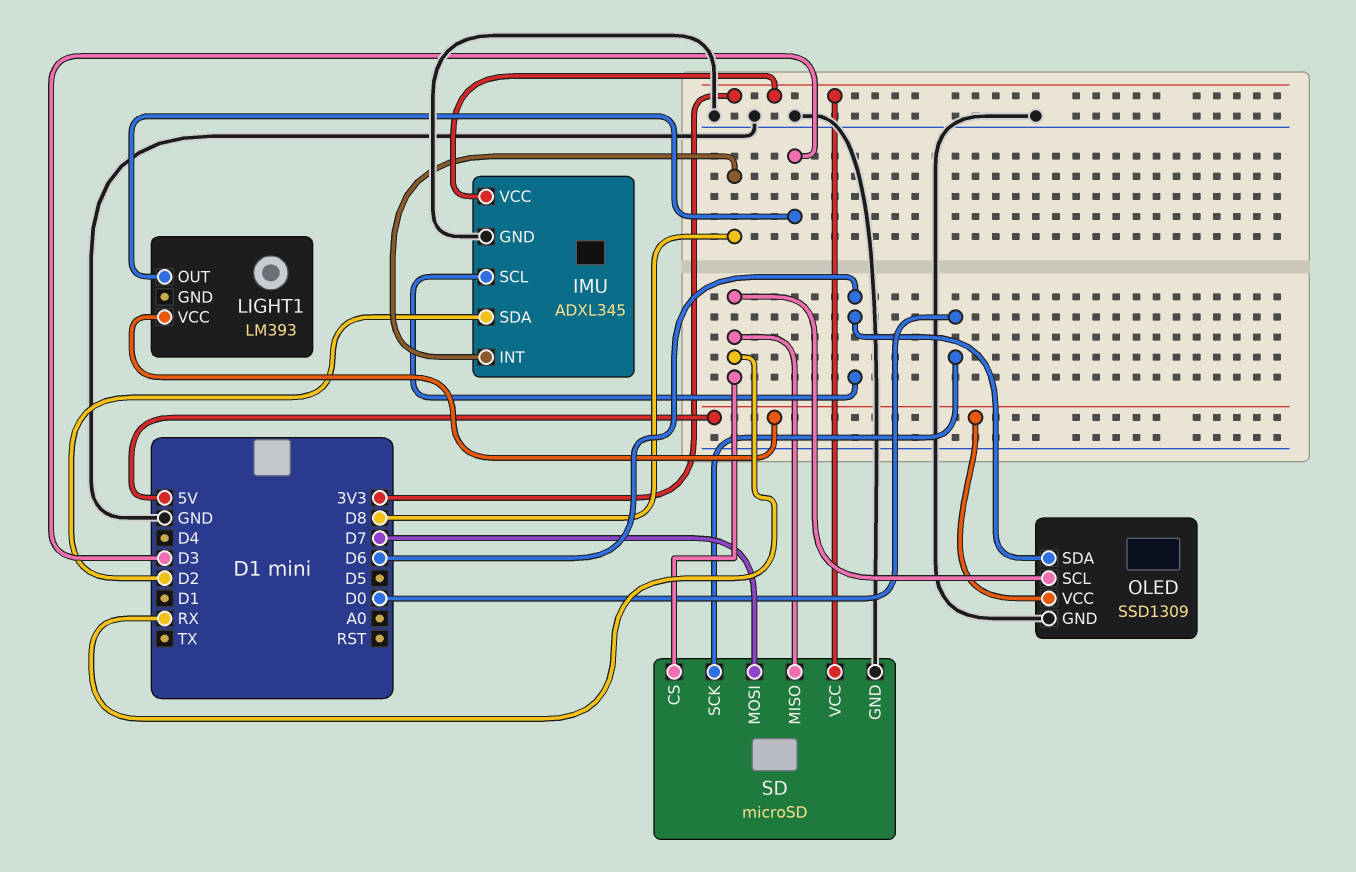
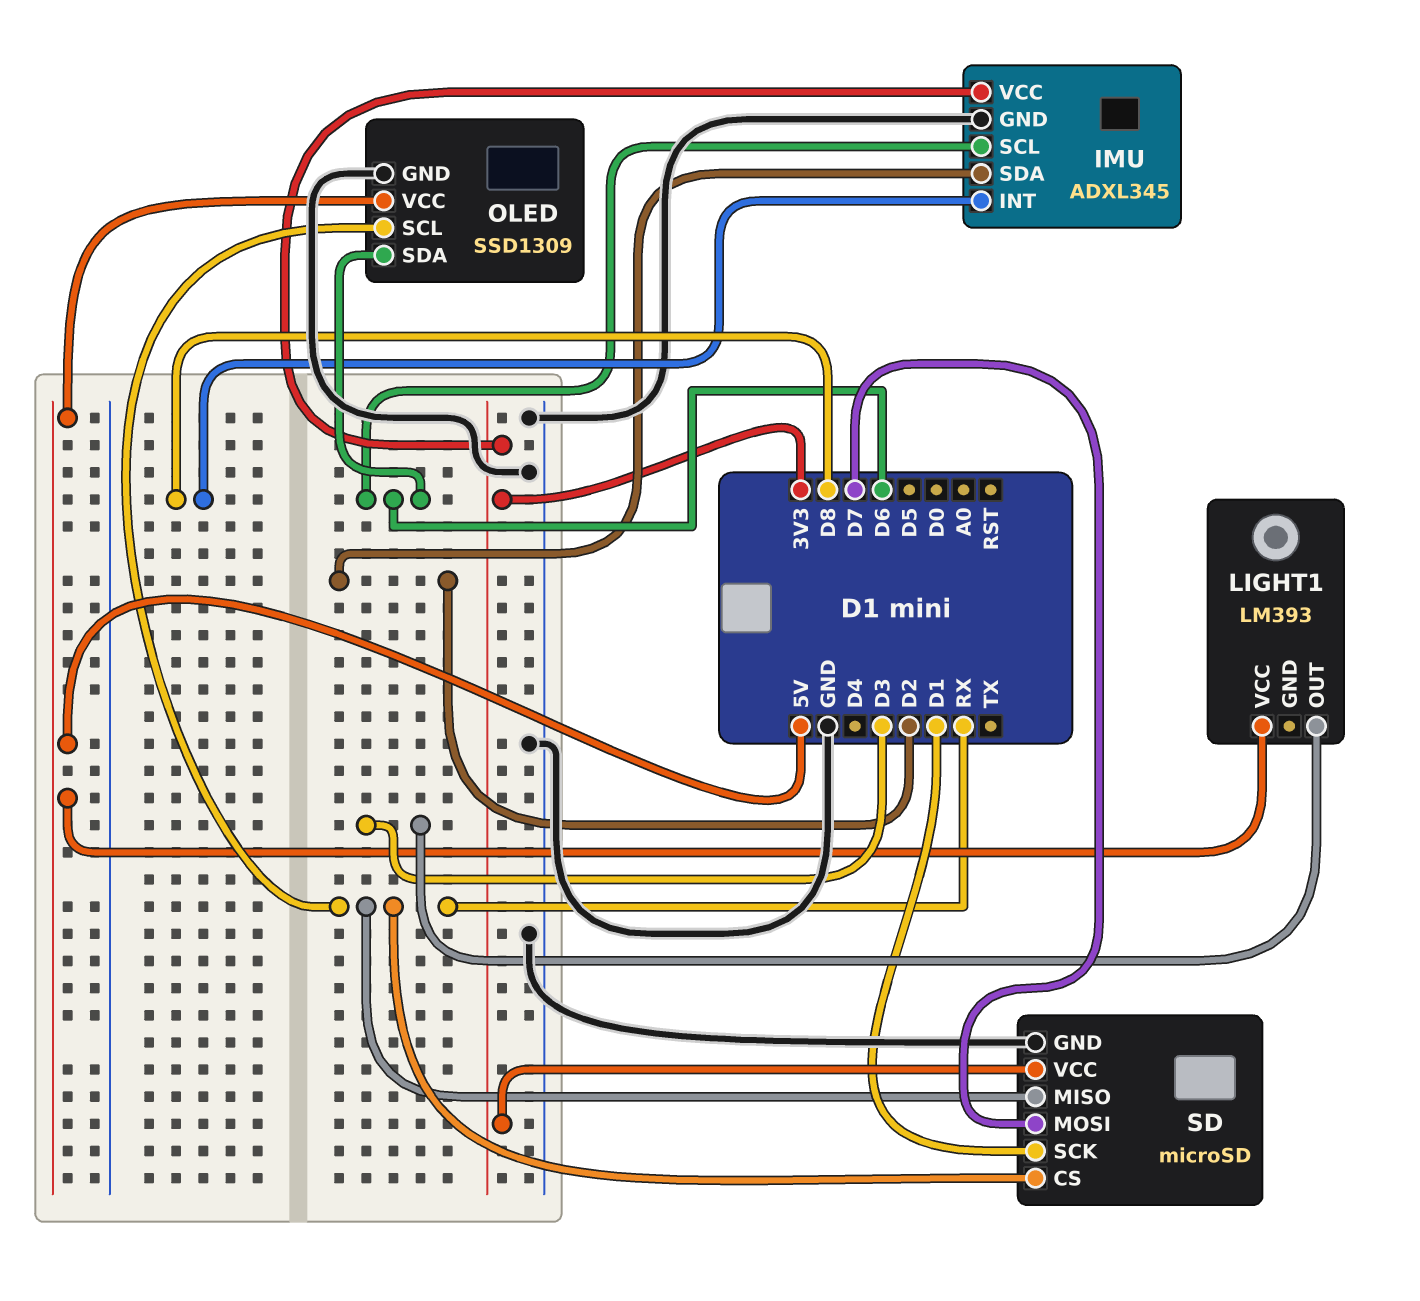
SD pin SCK: D0 -> D1

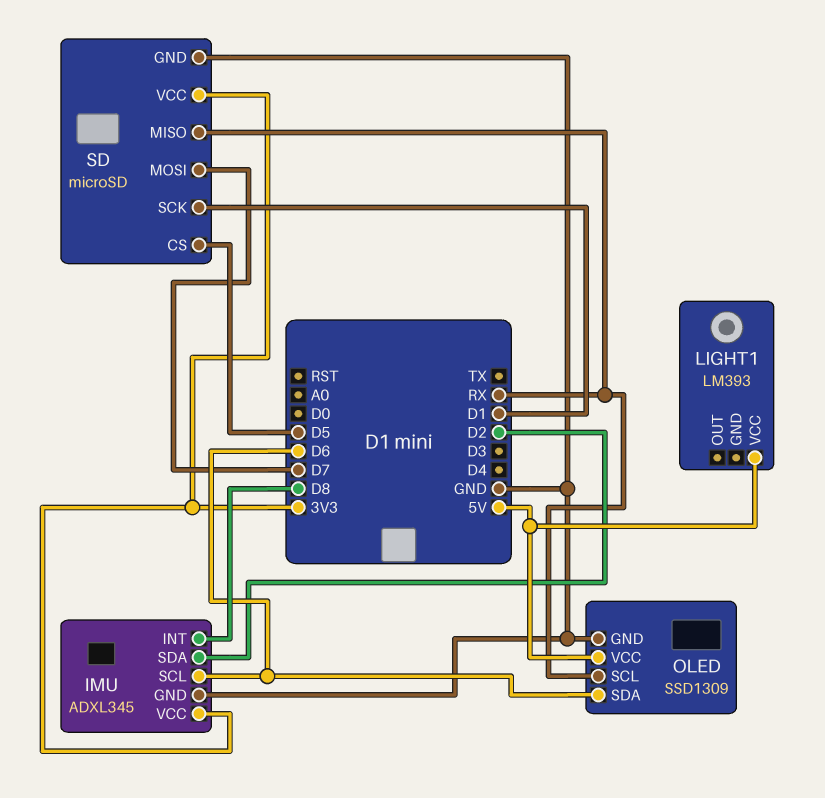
LIGHT1 pin OUT: D3 -> none
SD pin CS: RX -> D5

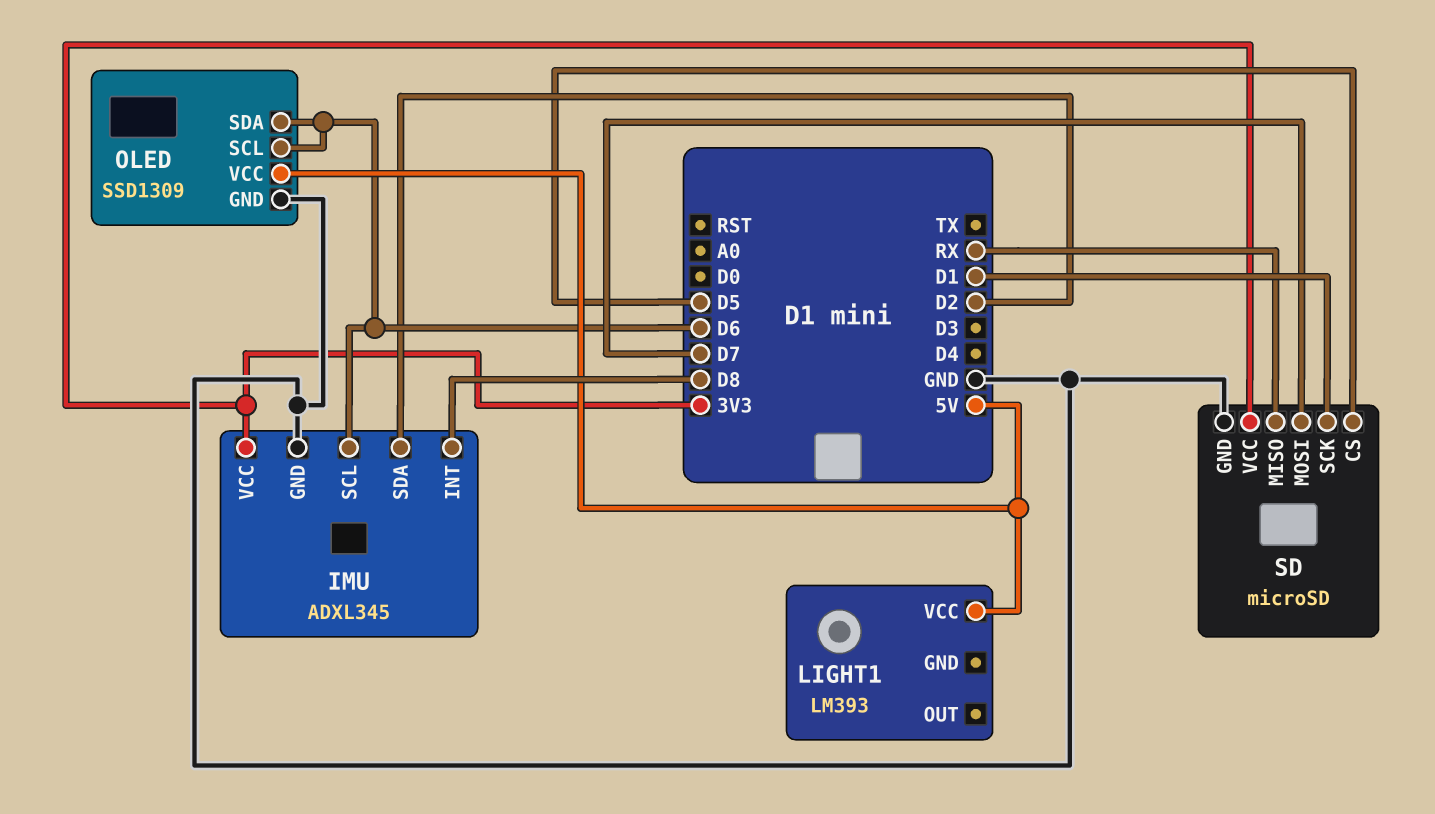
OLED pin SCL: RX -> D6

